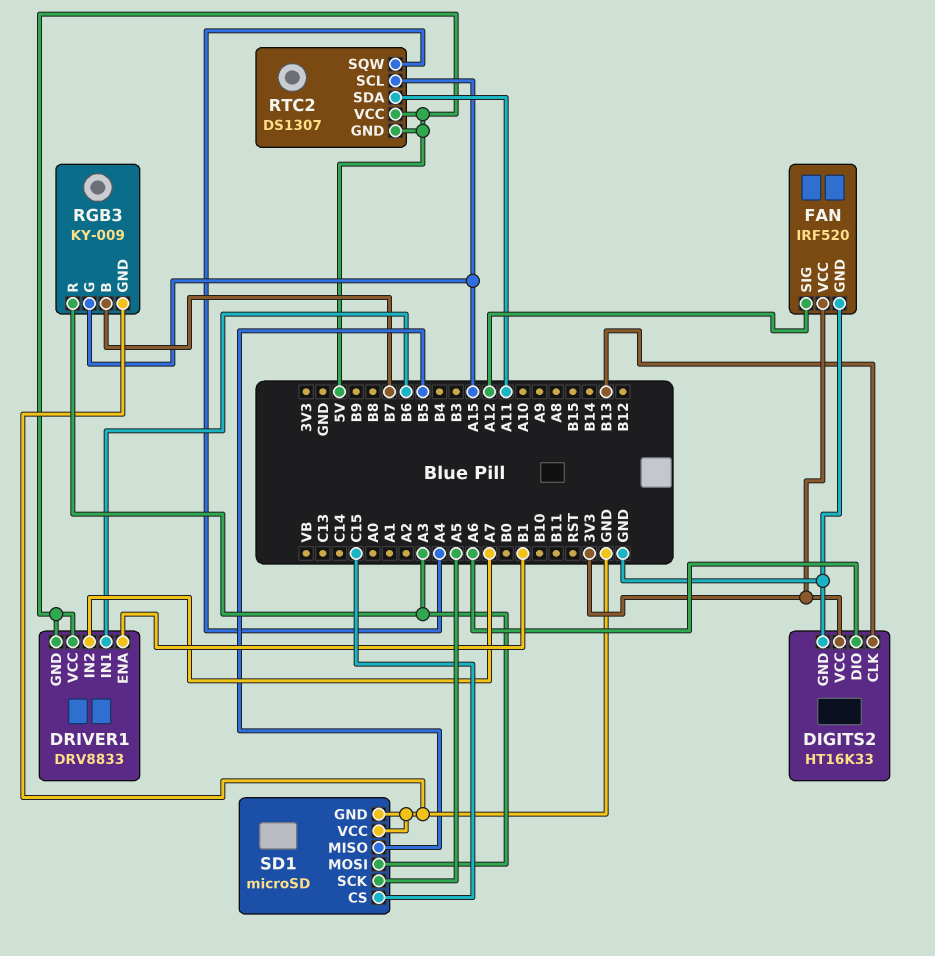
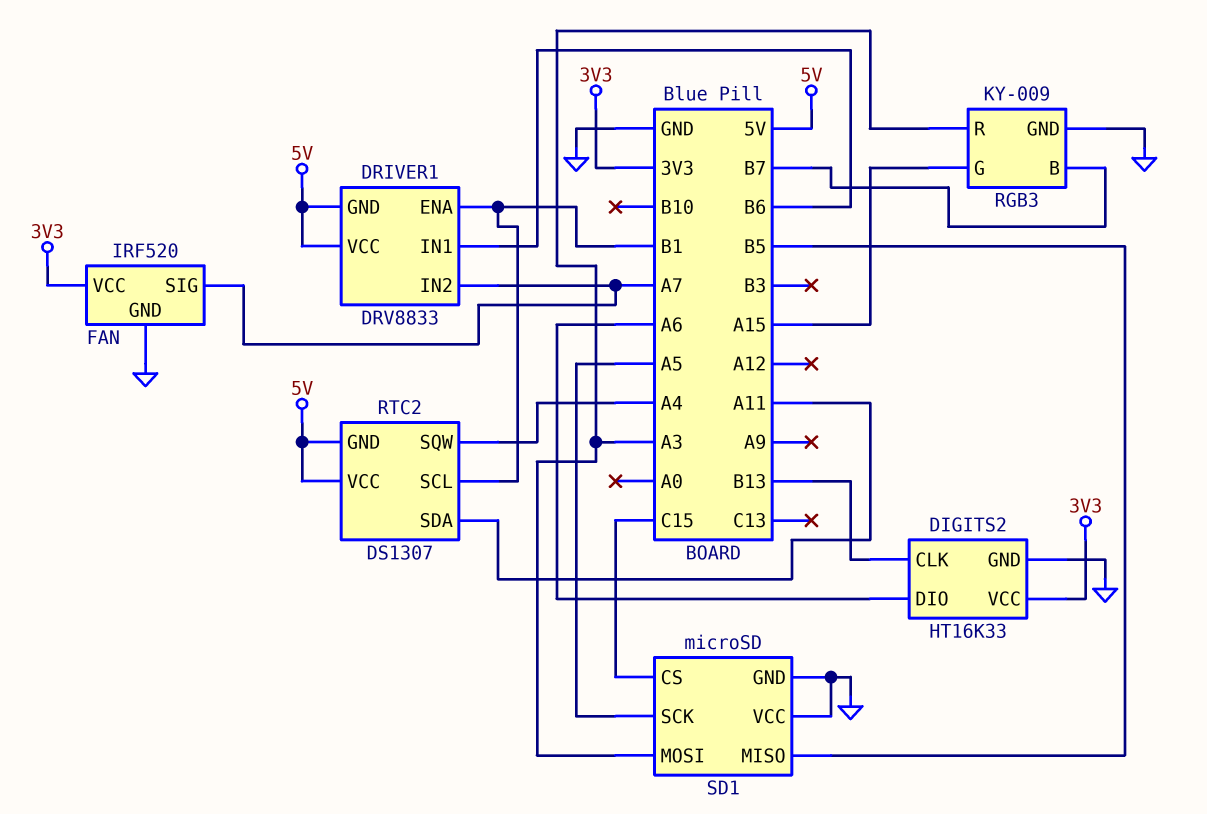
FAN pin SIG: A12 -> A7
RTC2 pin SCL: A15 -> B1

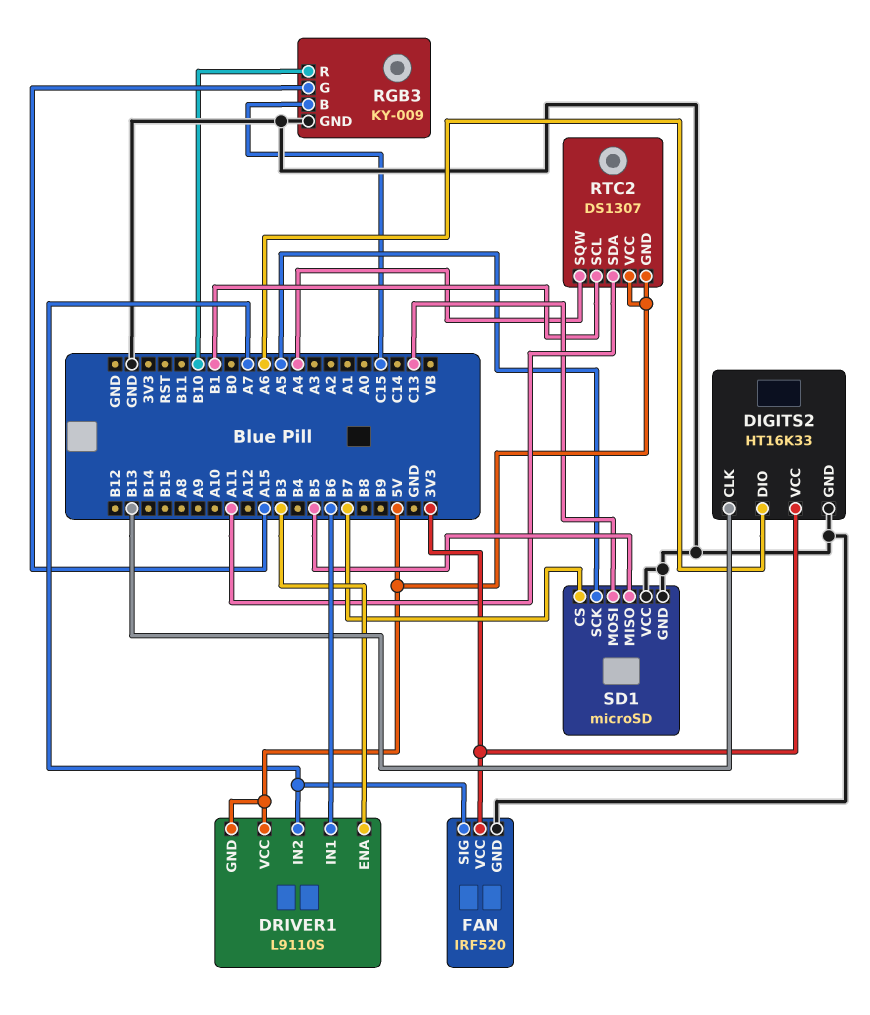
DRIVER1: DRV8833 -> L9110S
DRIVER1 pin ENA: B1 -> B3
RGB3 pin B: B7 -> C15
RGB3 pin R: A3 -> B10
SD1 pin CS: C15 -> B7
SD1 pin MOSI: A3 -> C13

